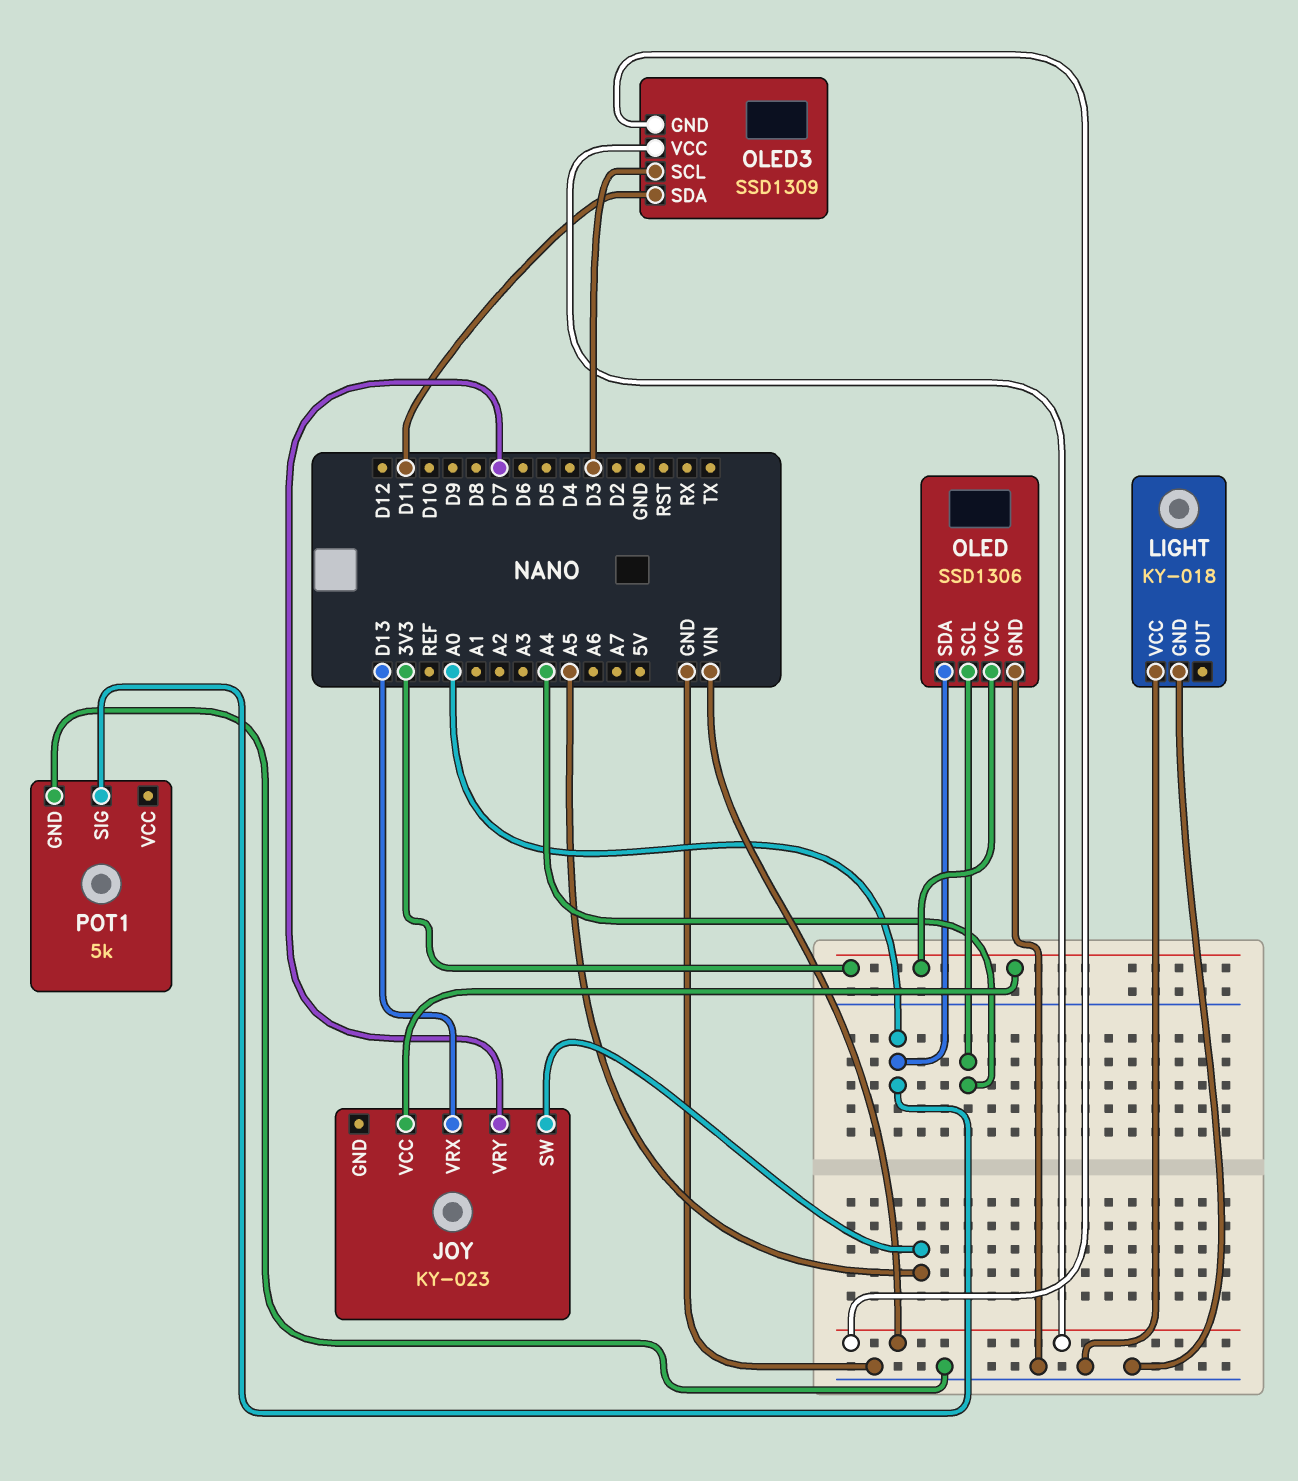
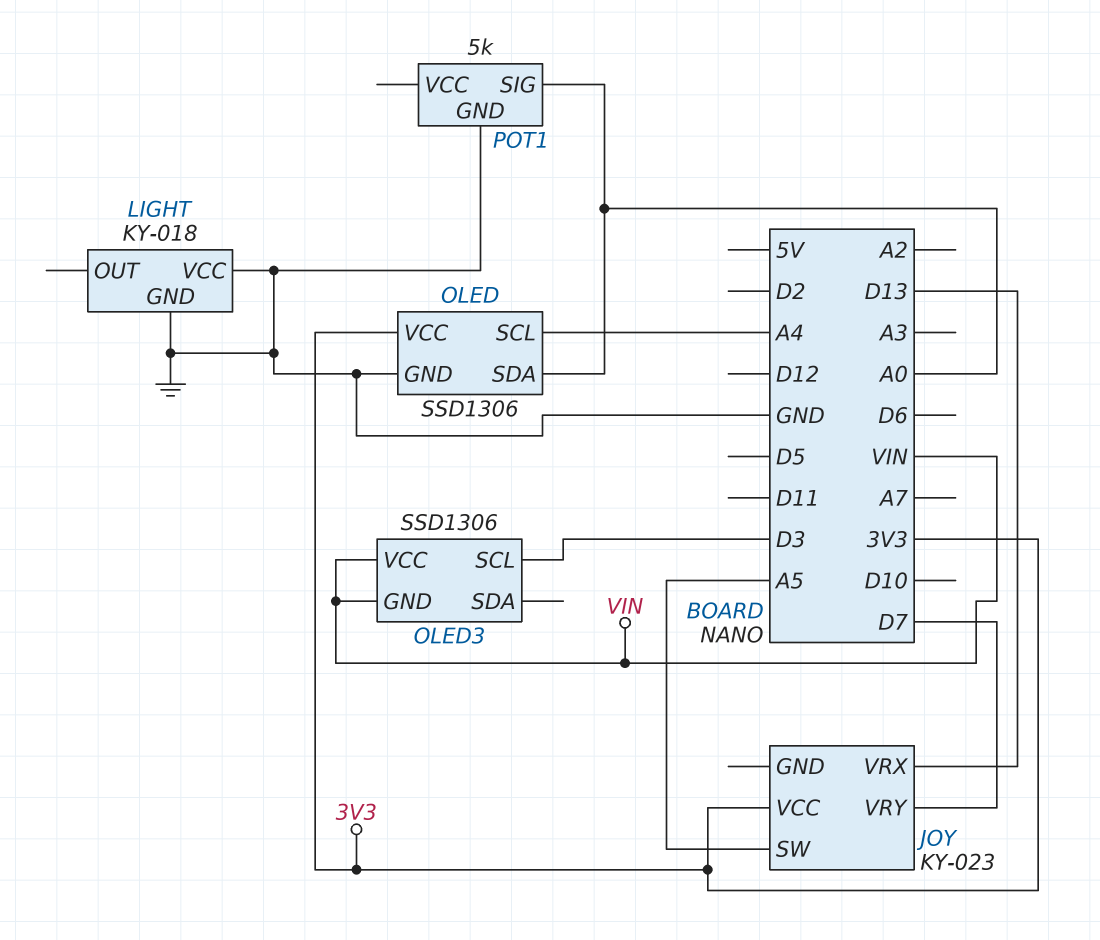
OLED3: SSD1309 -> SSD1306
OLED3 pin SDA: D11 -> none

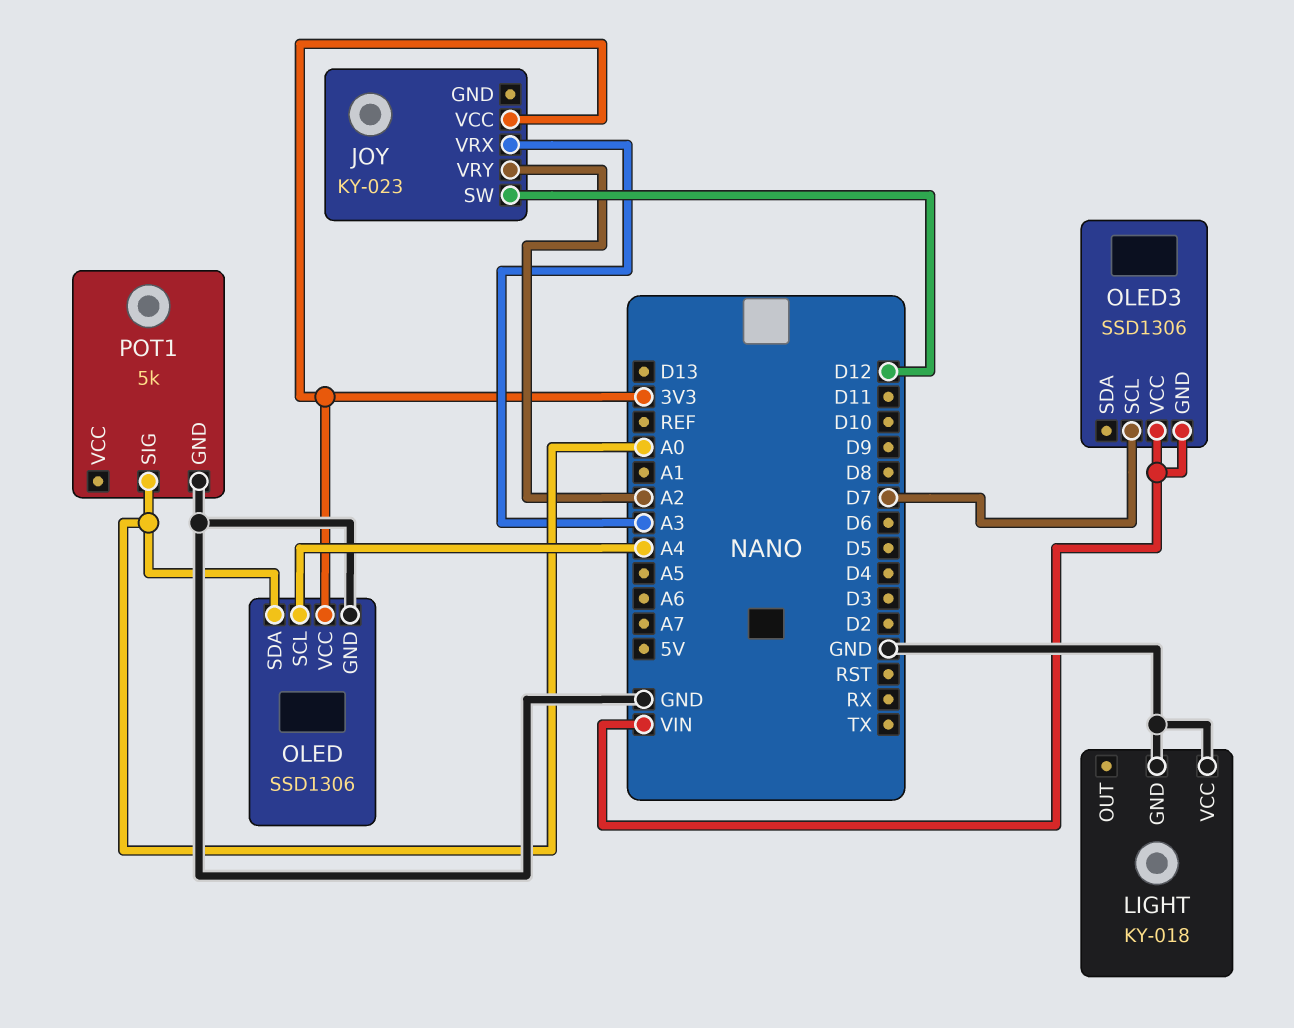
JOY pin SW: A5 -> D12
JOY pin VRX: D13 -> A3
JOY pin VRY: D7 -> A2
OLED3 pin SCL: D3 -> D7

